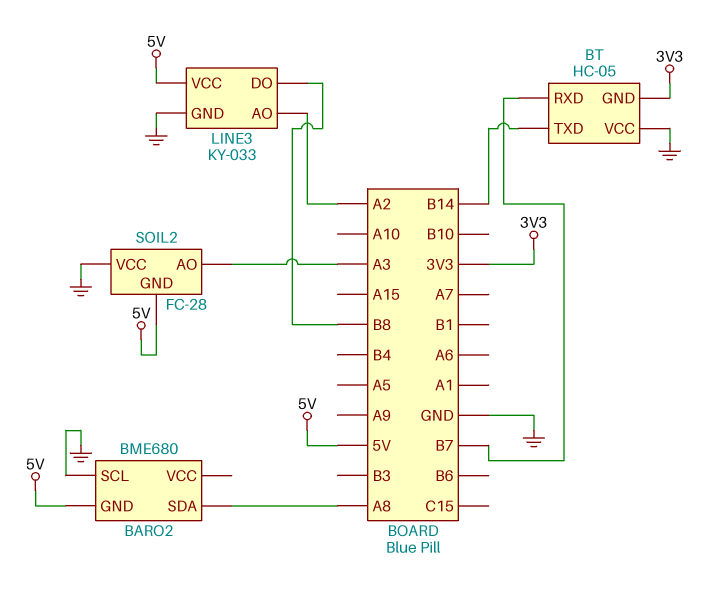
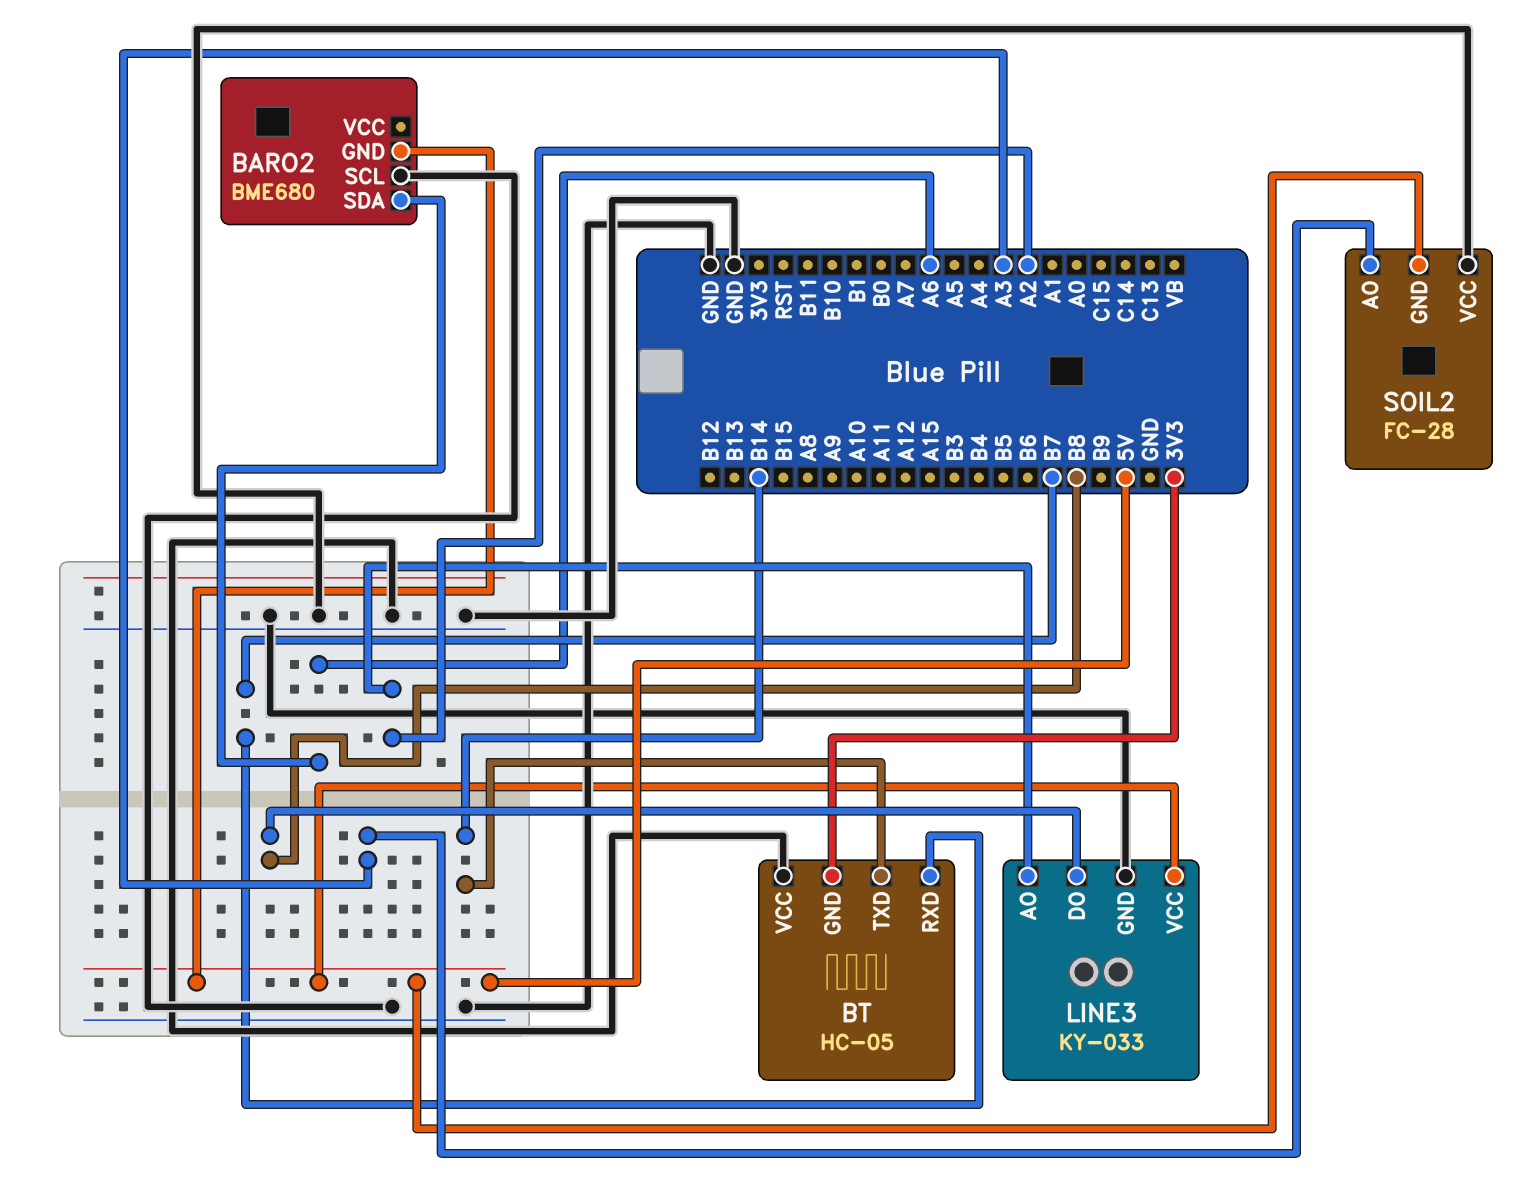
BARO2 pin SDA: A8 -> A6

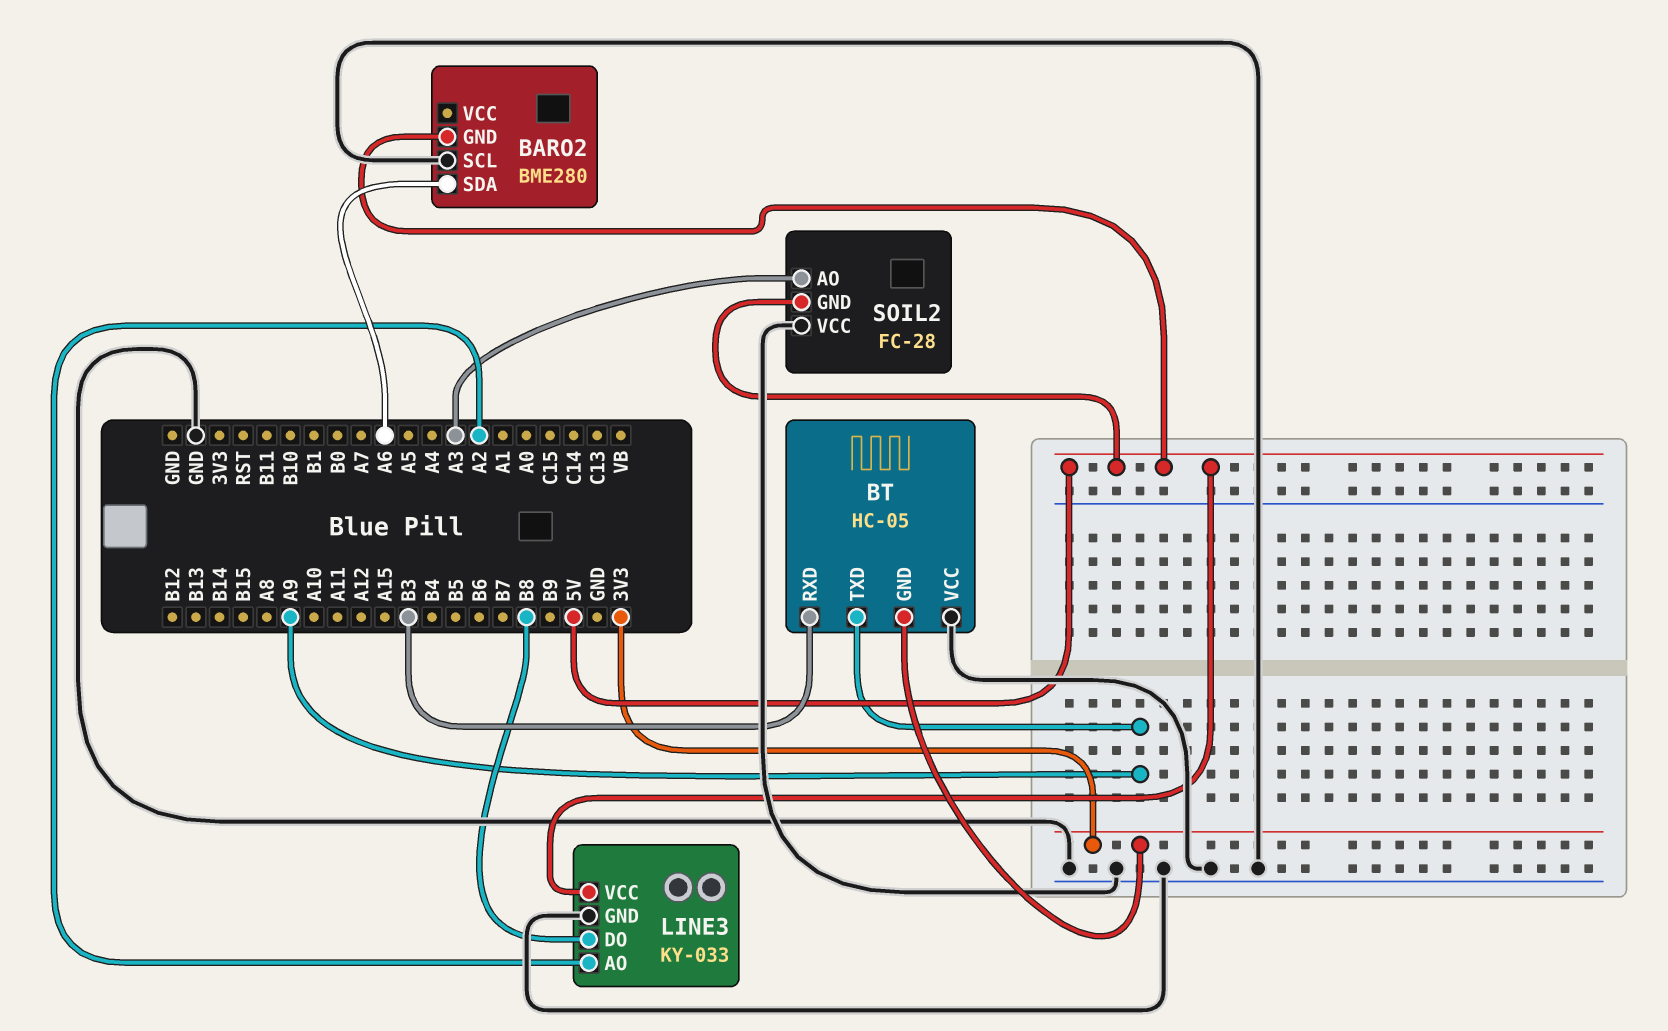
BARO2: BME680 -> BME280
BT pin RXD: B7 -> B3
BT pin TXD: B14 -> A9

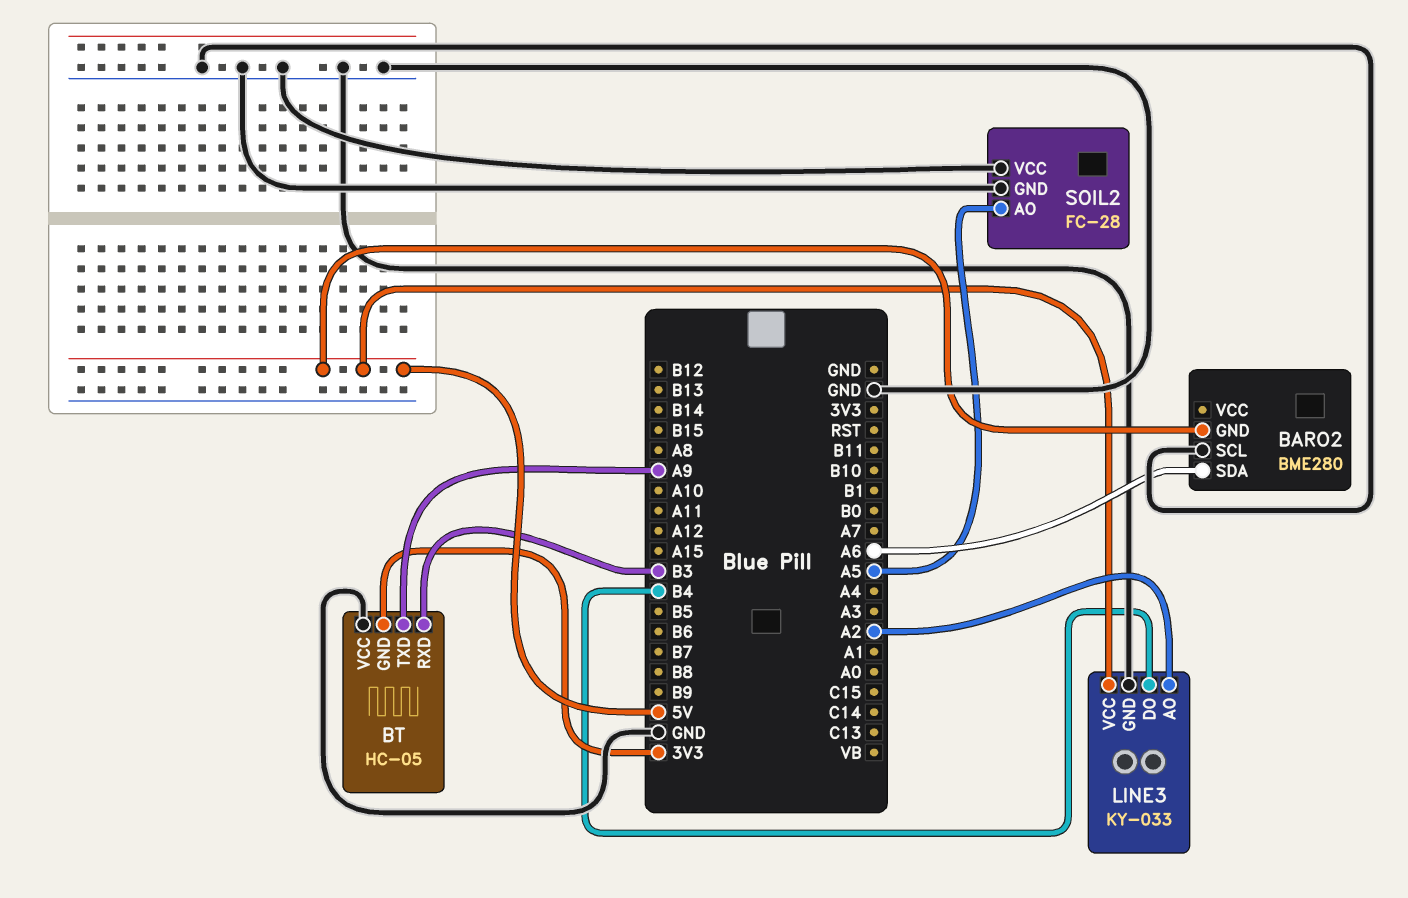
LINE3 pin DO: B8 -> B4
SOIL2 pin AO: A3 -> A5
SOIL2 pin GND: 5V -> GND

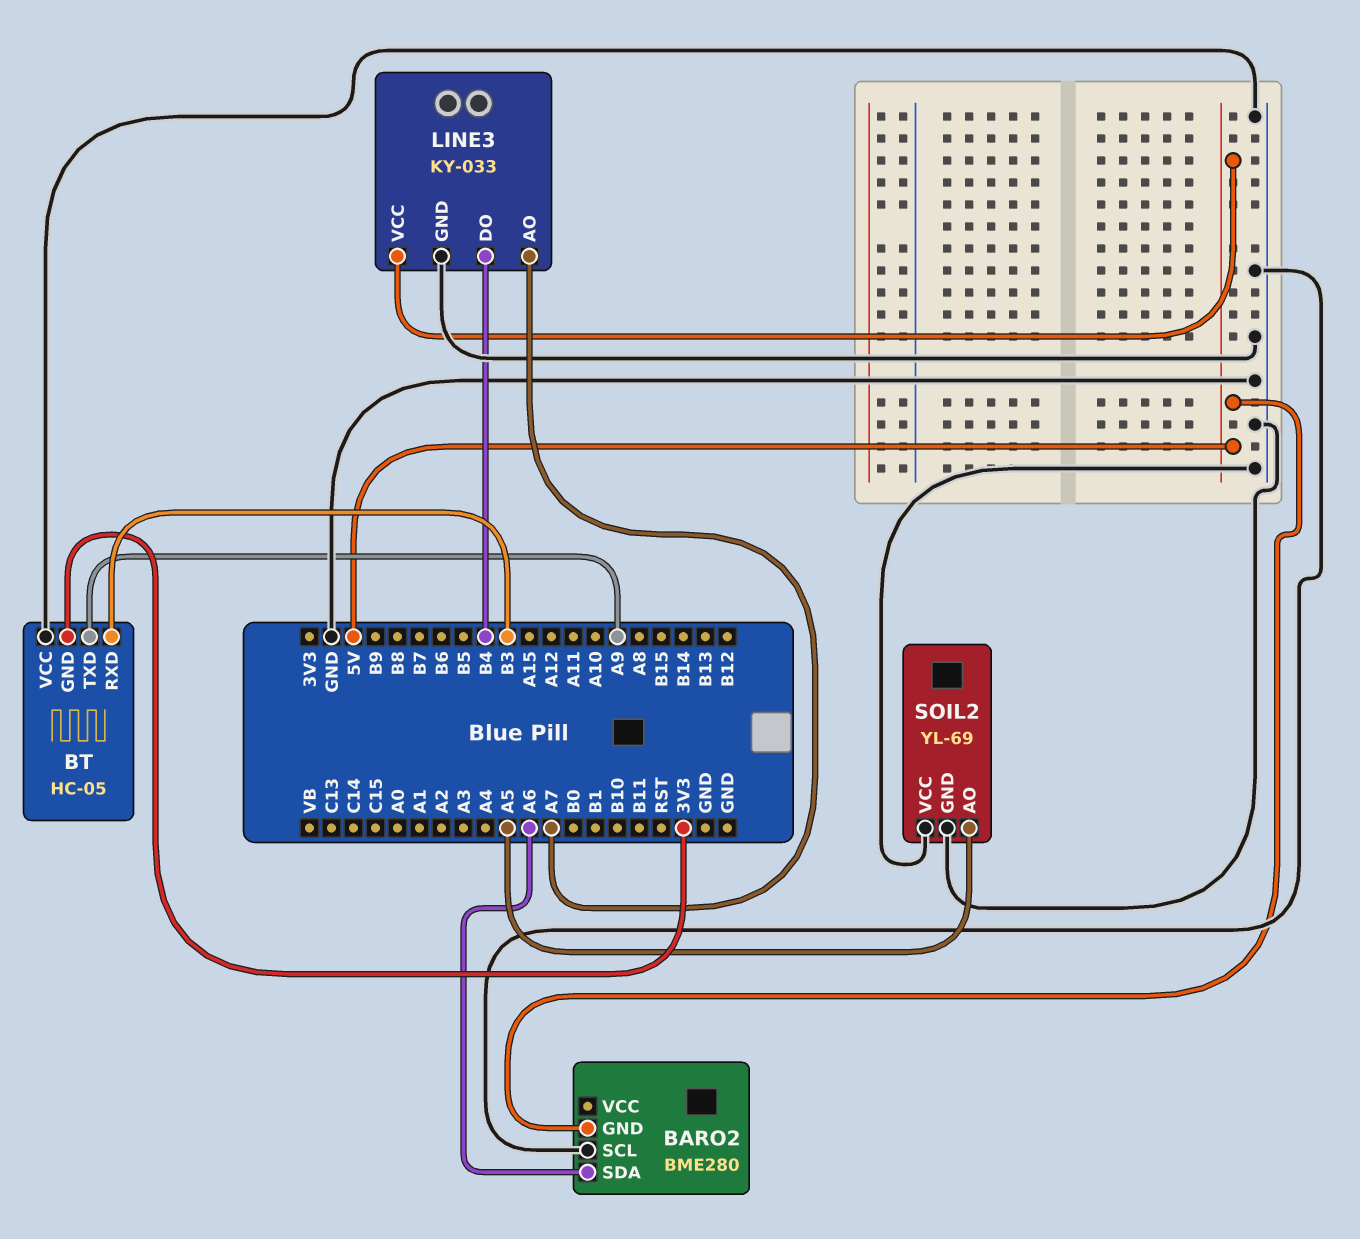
LINE3 pin AO: A2 -> A7
SOIL2: FC-28 -> YL-69

